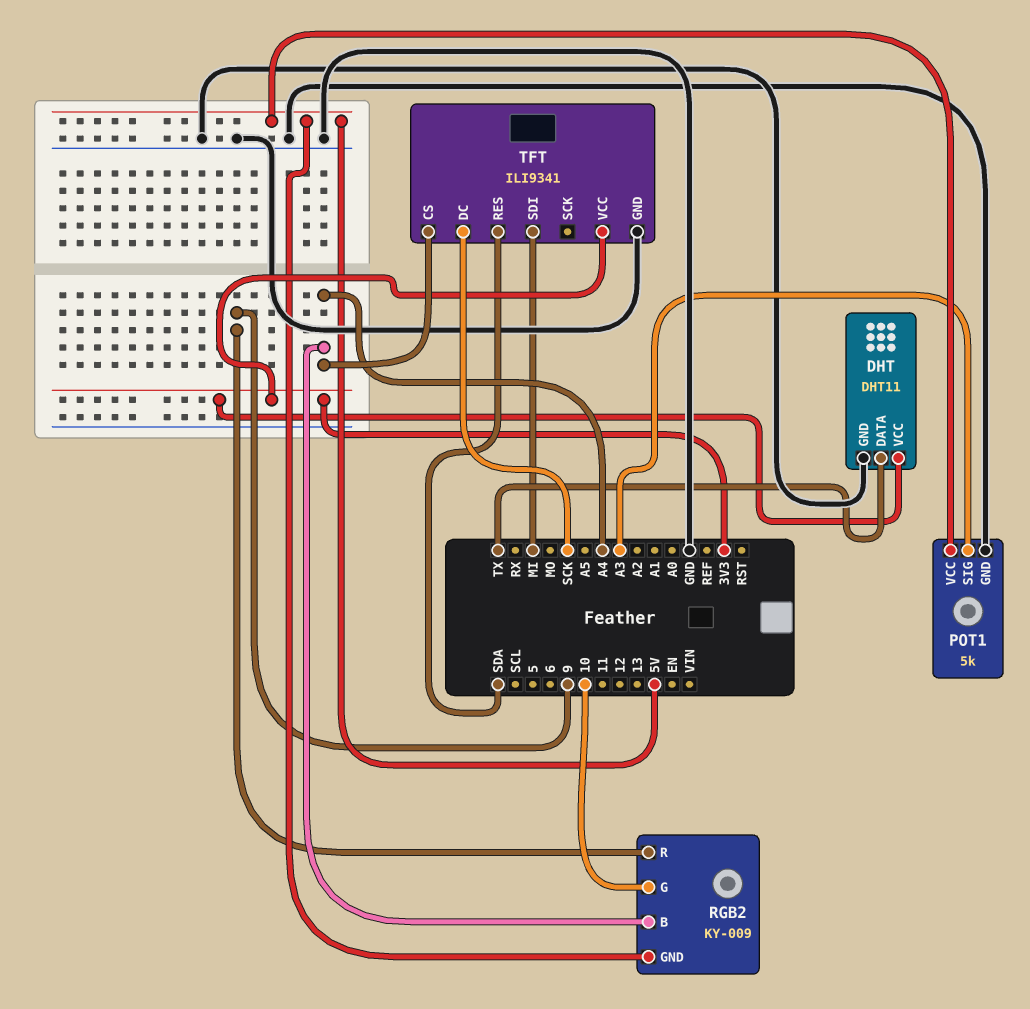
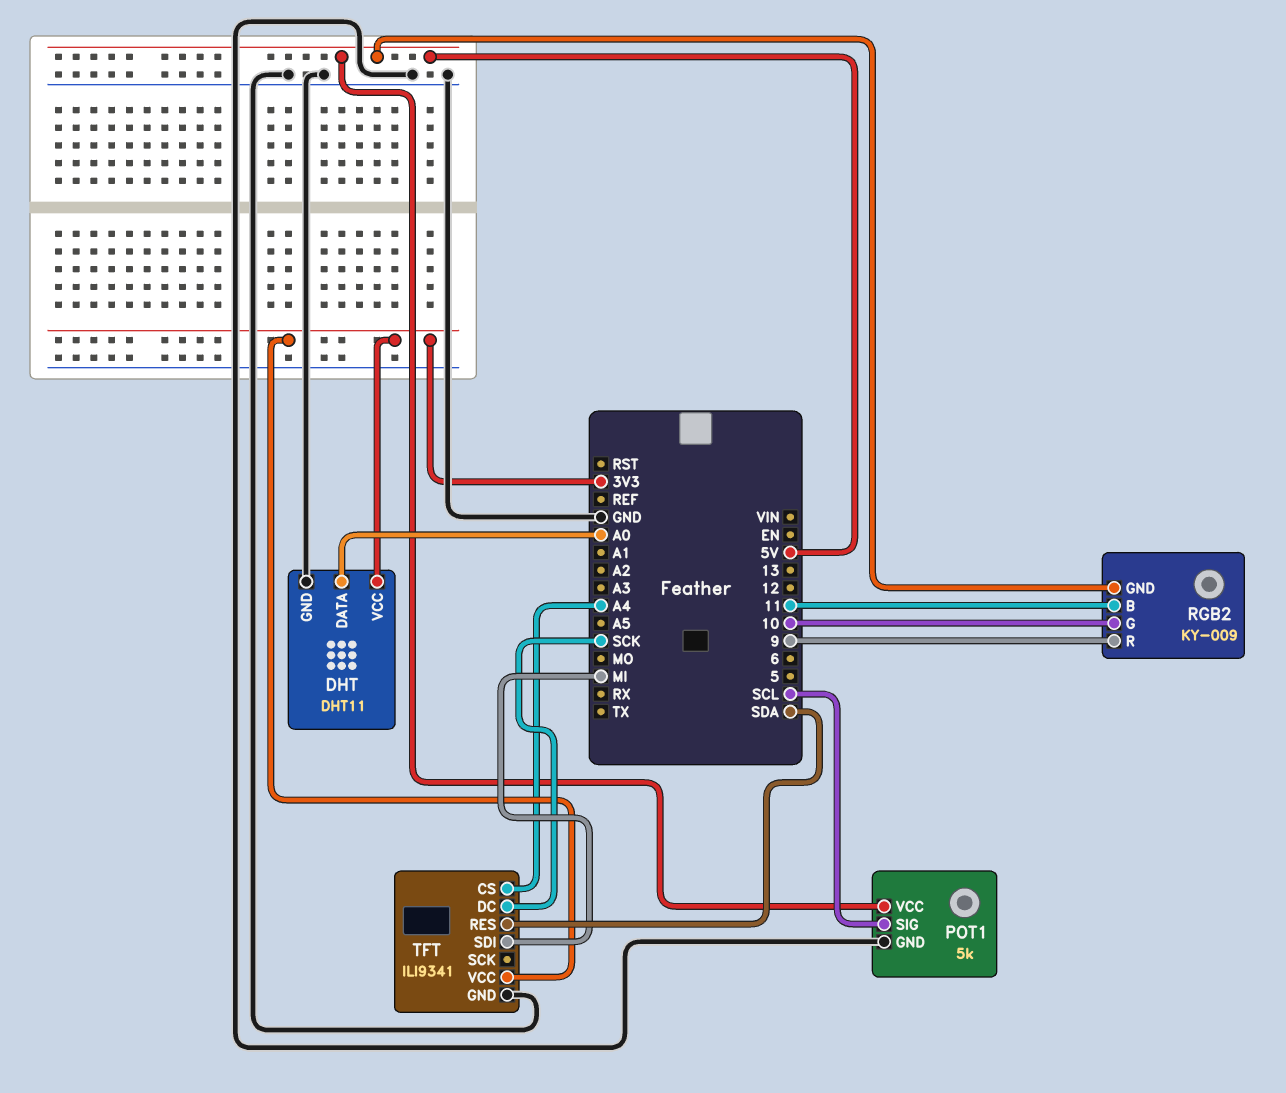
DHT pin DATA: TX -> A0
POT1 pin SIG: A3 -> SCL
RGB2 pin B: A4 -> 11

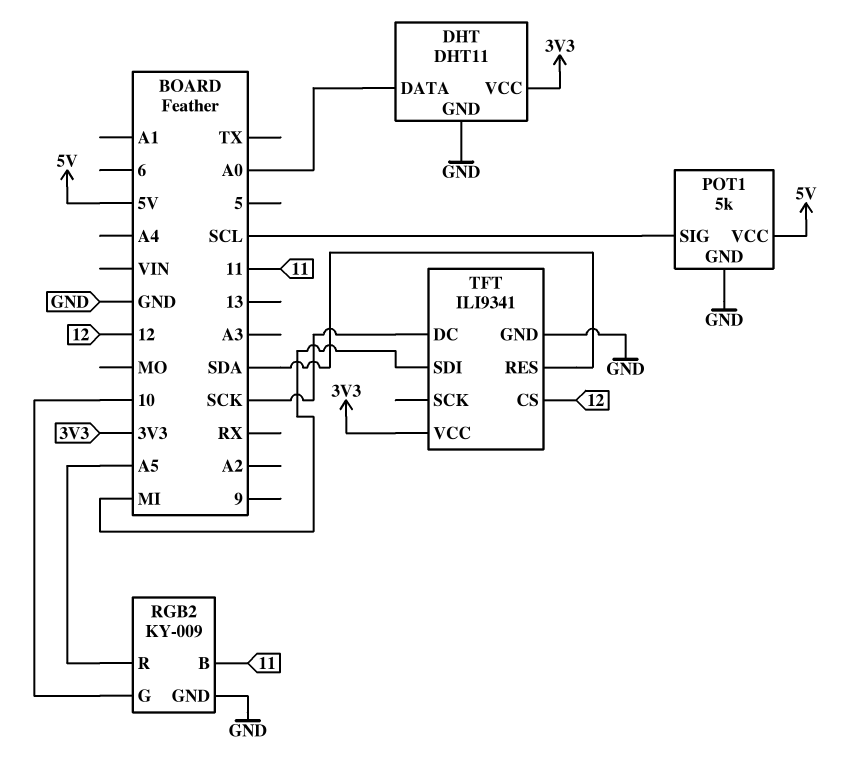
RGB2 pin GND: 5V -> GND
RGB2 pin R: 9 -> A5
TFT pin CS: A4 -> 12

